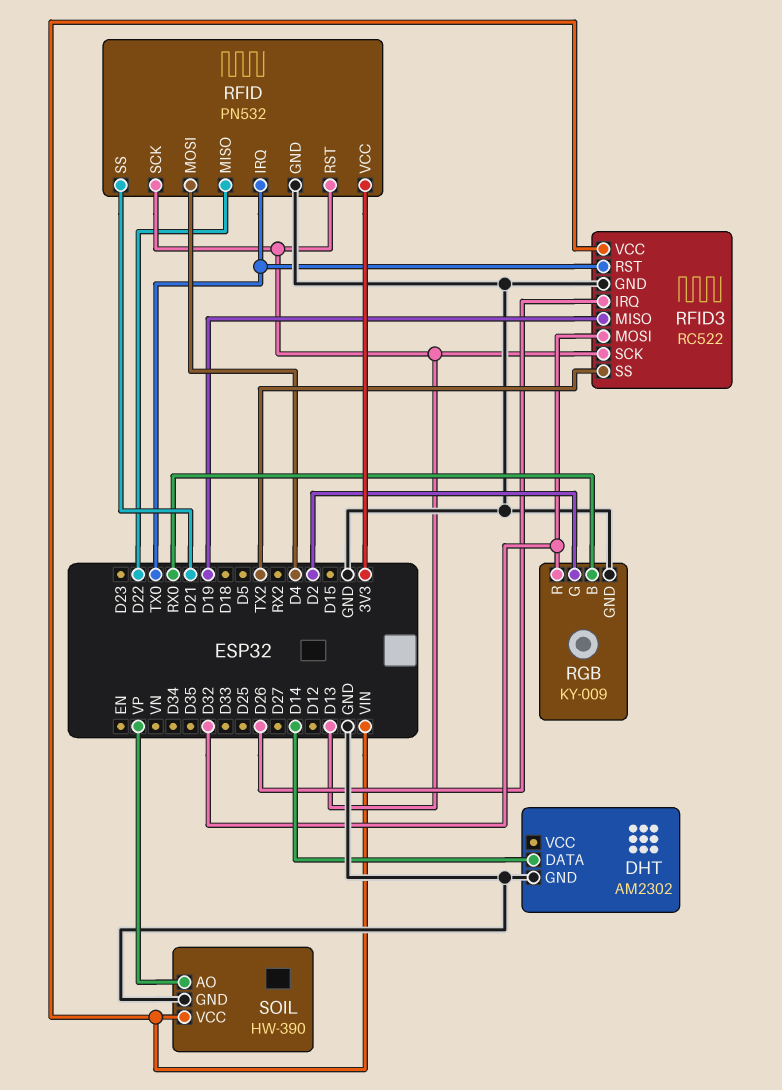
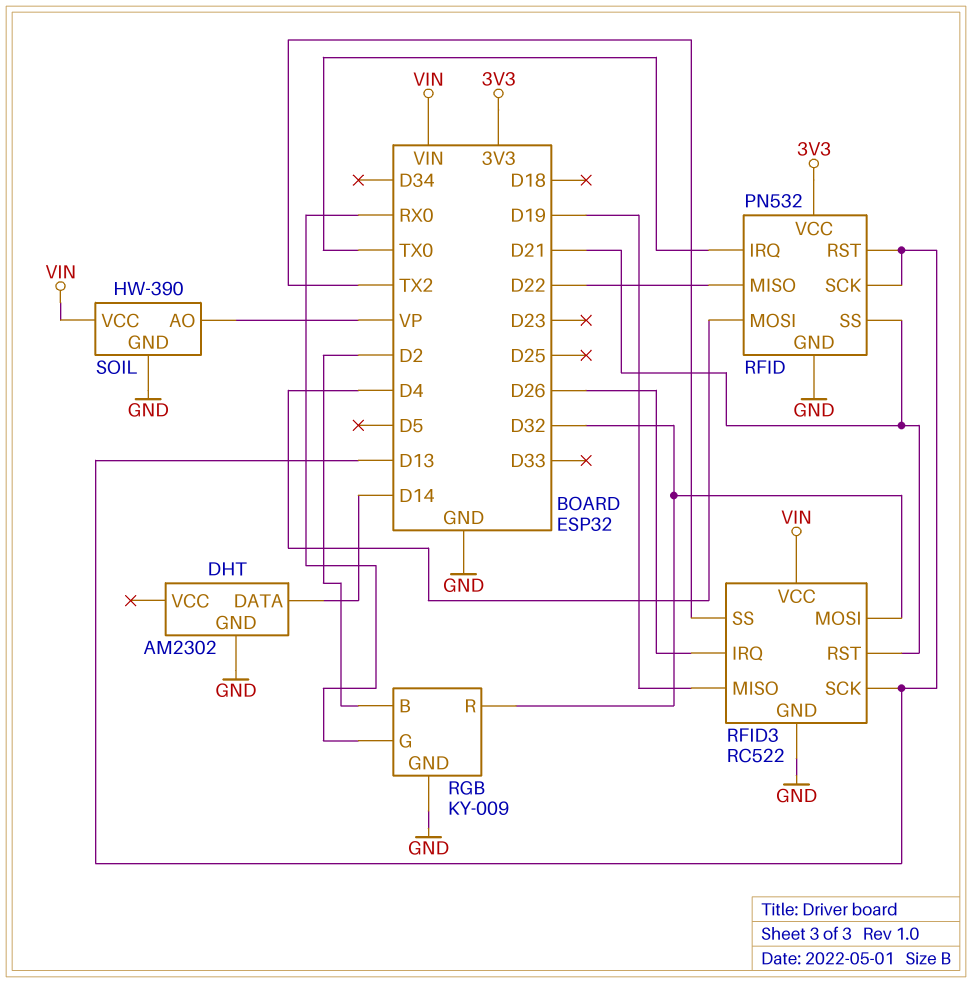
RFID3 pin RST: TX0 -> D21
RGB pin B: RX0 -> D2
RGB pin G: D2 -> RX0

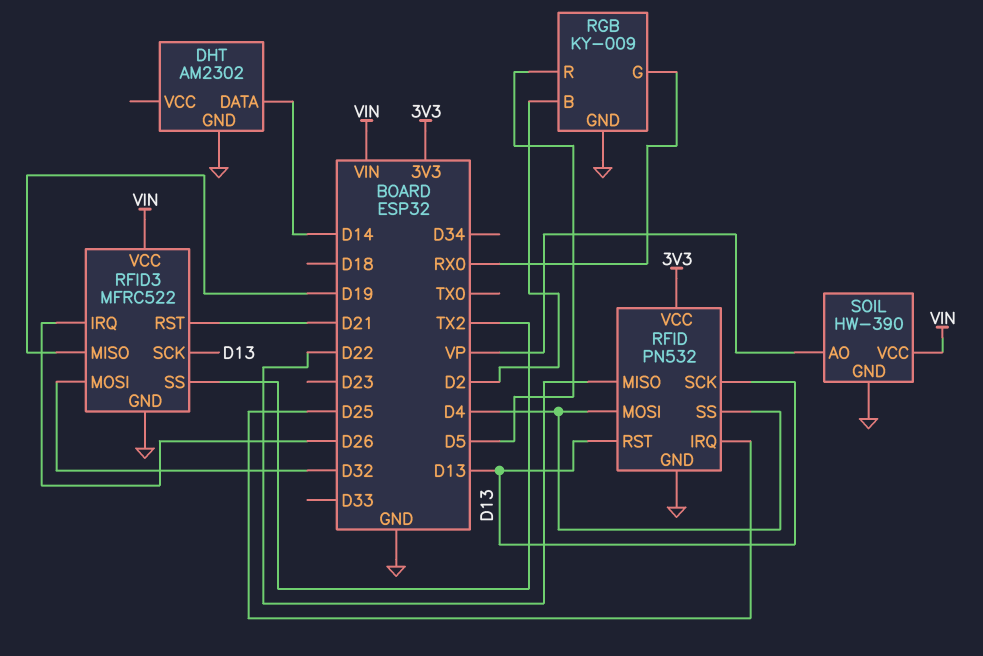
RFID pin IRQ: TX0 -> D25
RFID pin SS: D21 -> D4
RFID3: RC522 -> MFRC522
RGB pin R: D32 -> D5

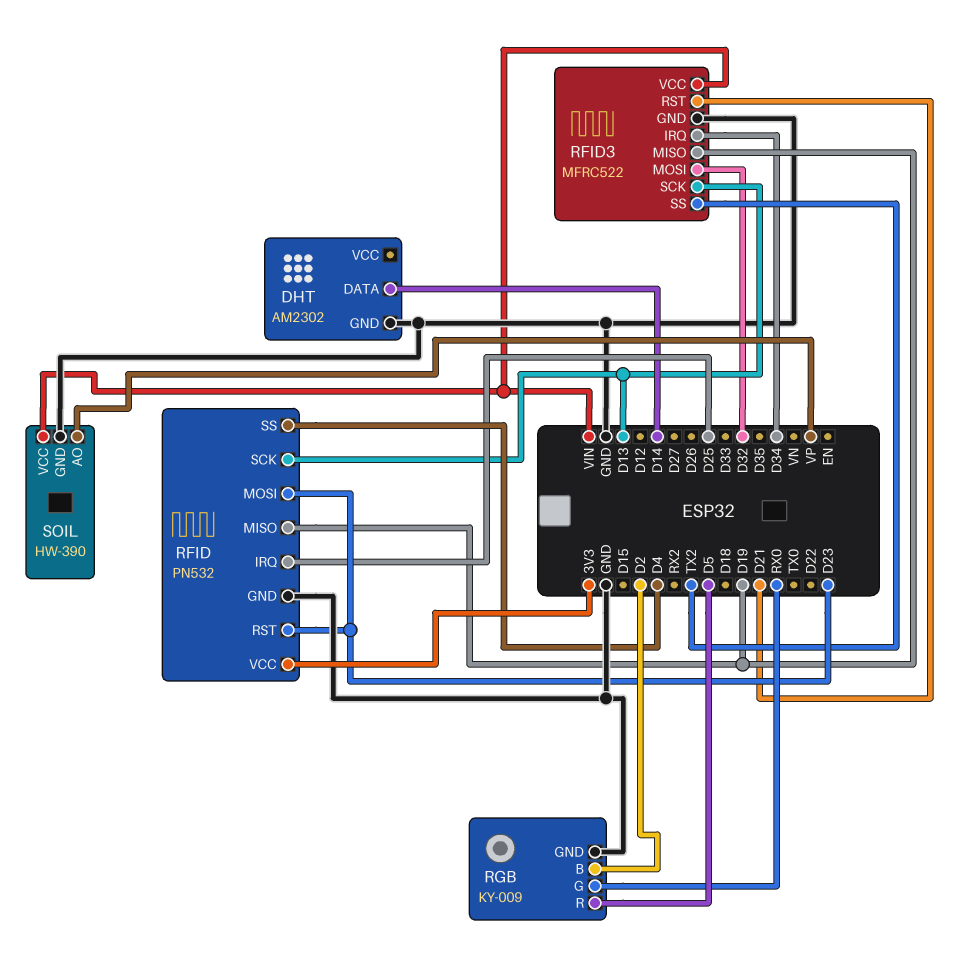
RFID pin MISO: D22 -> D19
RFID pin MOSI: D4 -> D23
RFID pin RST: D13 -> D23
RFID3 pin IRQ: D26 -> D34

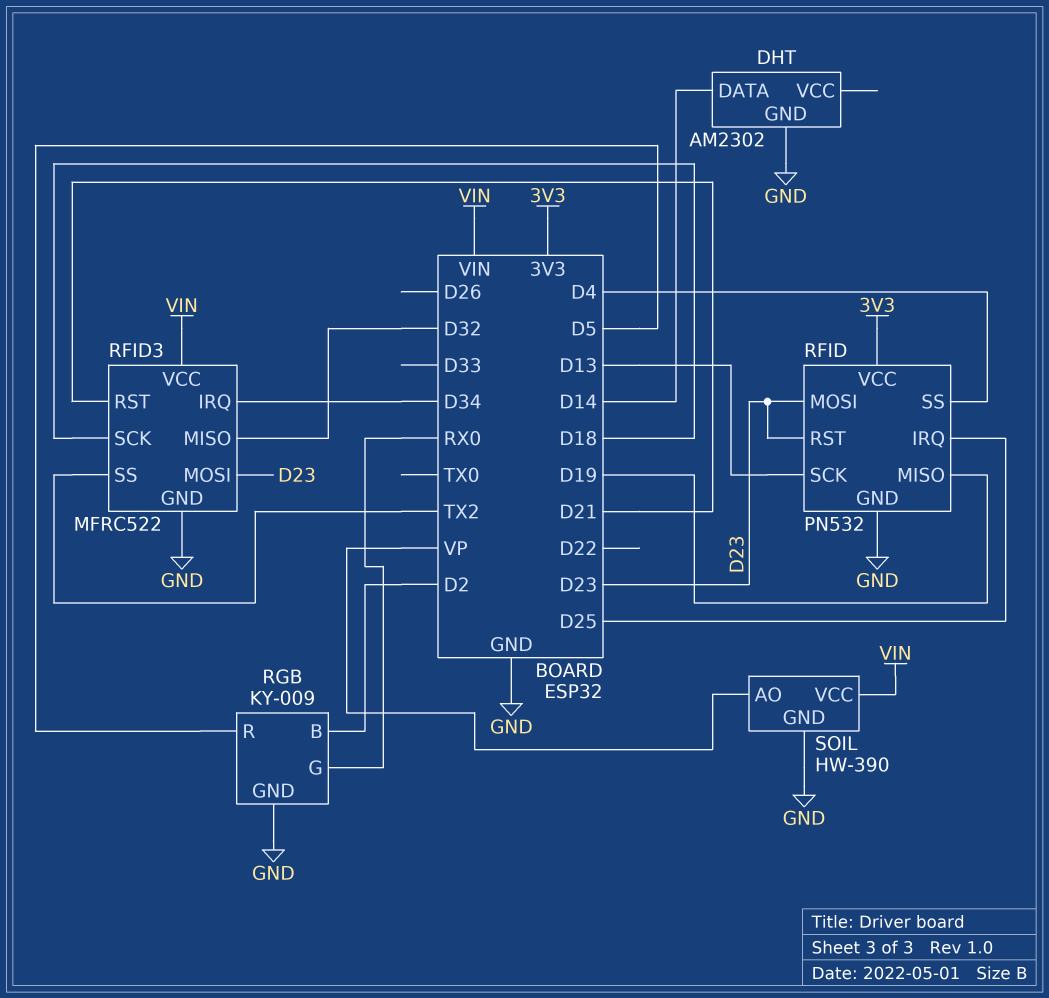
RFID3 pin MISO: D19 -> D32
RFID3 pin MOSI: D32 -> D23
RFID3 pin SCK: D13 -> D18

